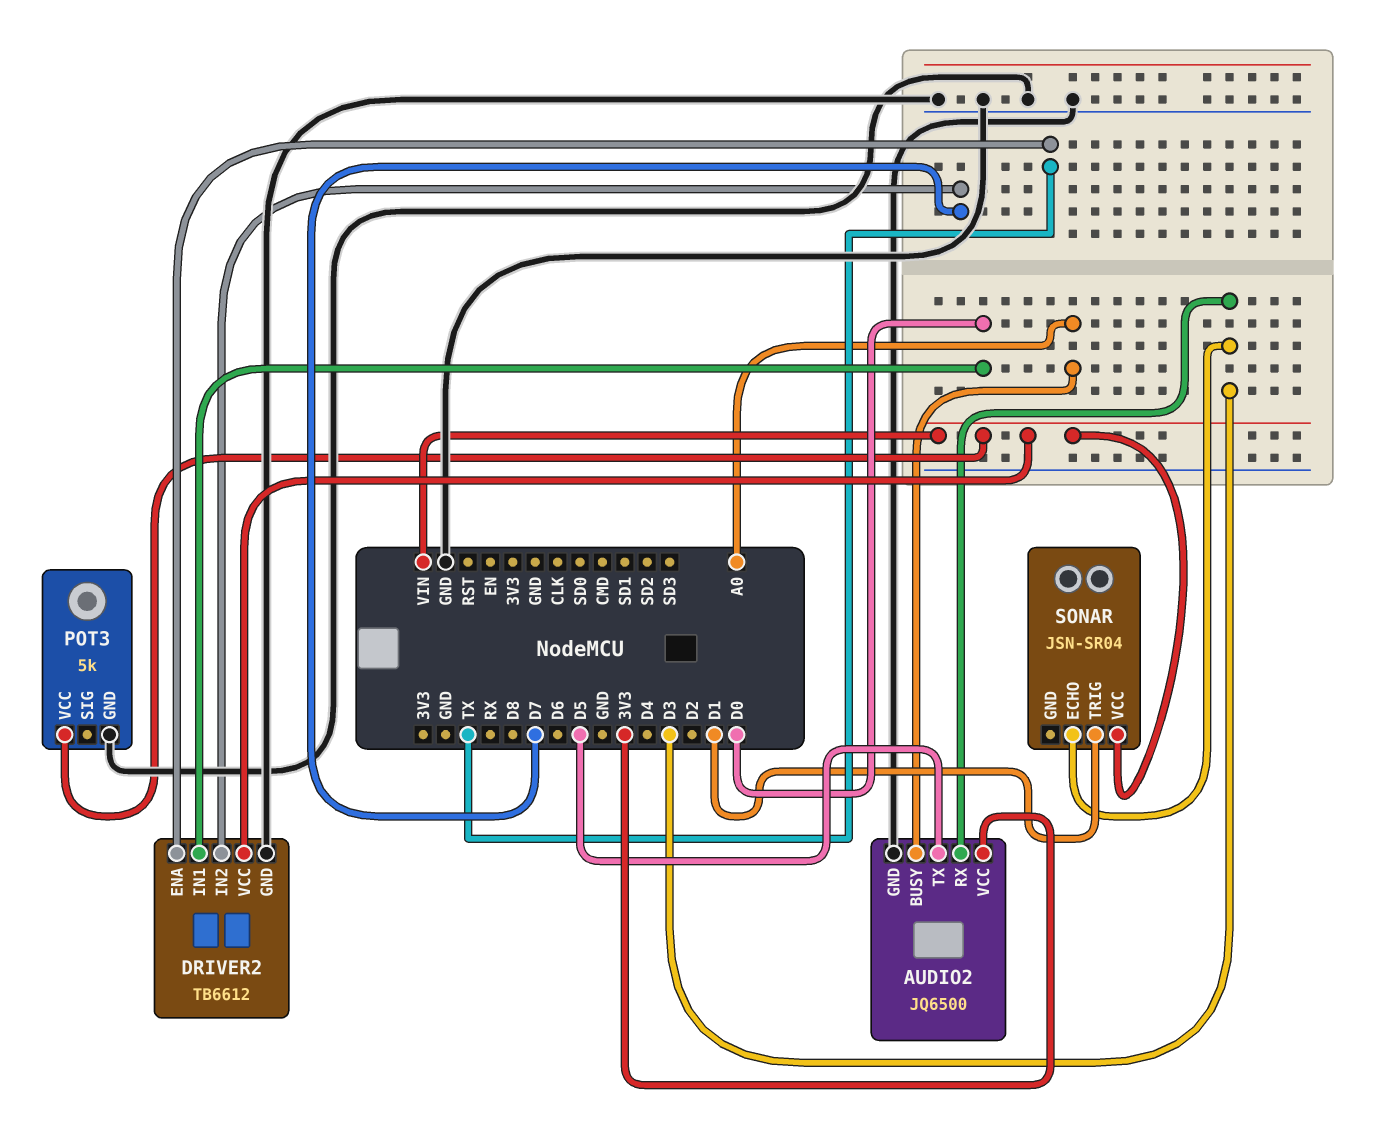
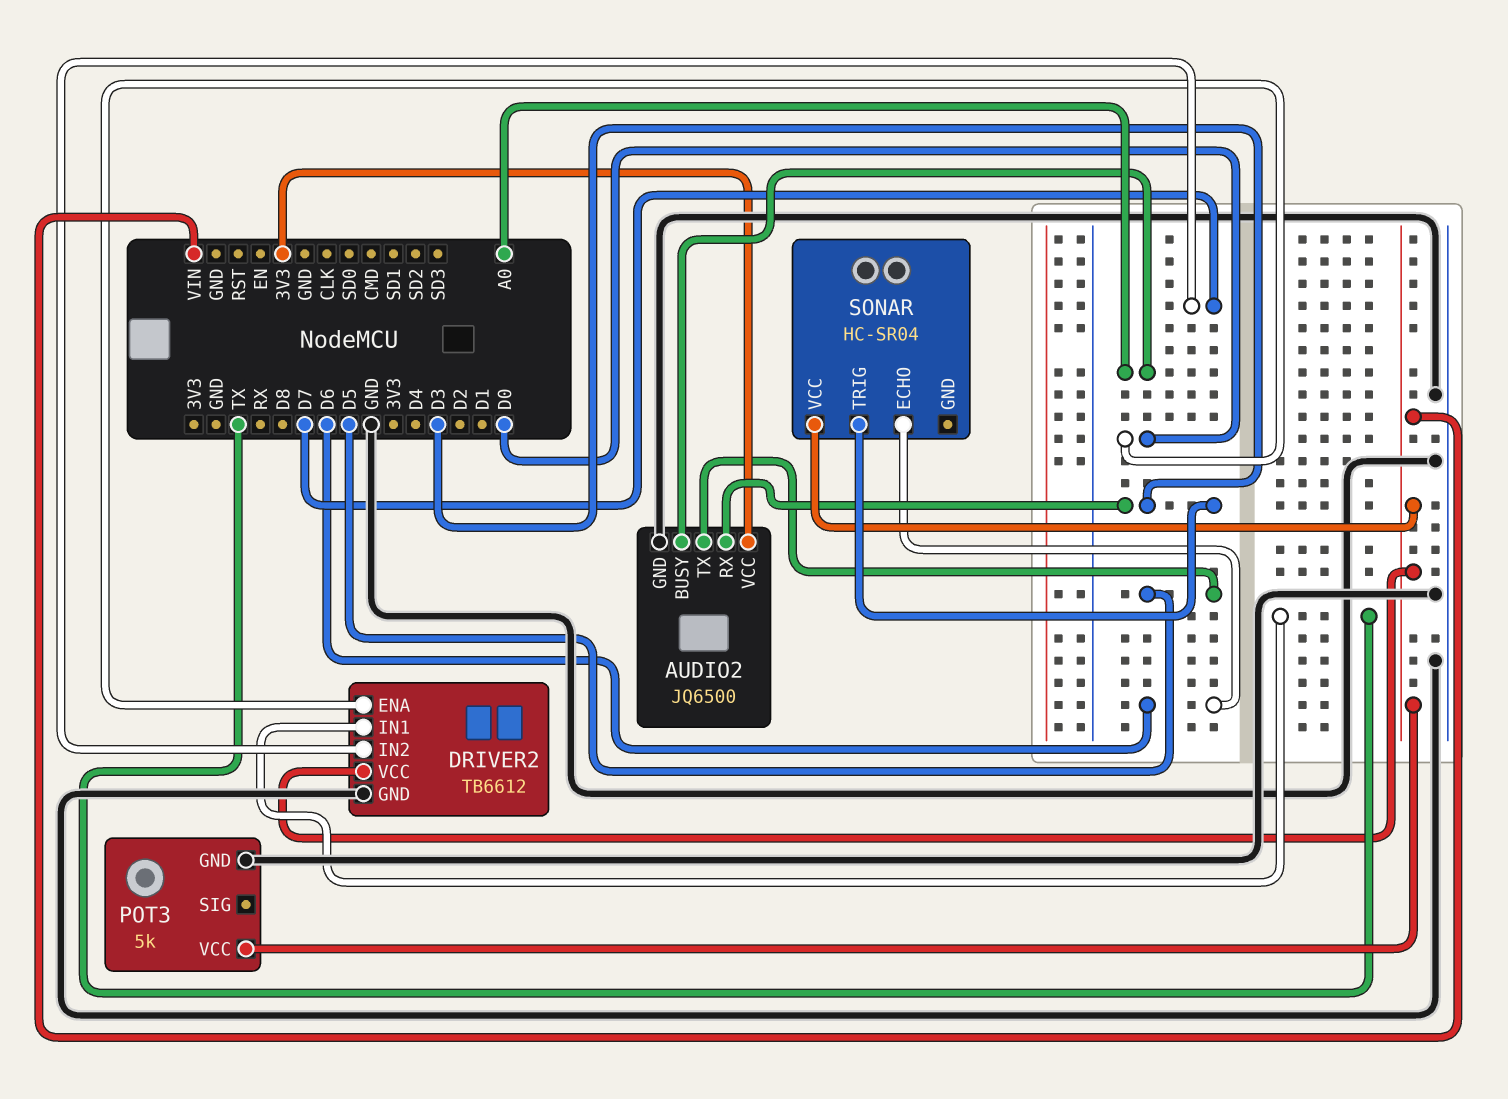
DRIVER2 pin ENA: TX -> D0
DRIVER2 pin IN1: D0 -> TX
SONAR: JSN-SR04 -> HC-SR04
SONAR pin ECHO: D3 -> D6
SONAR pin TRIG: D1 -> D3

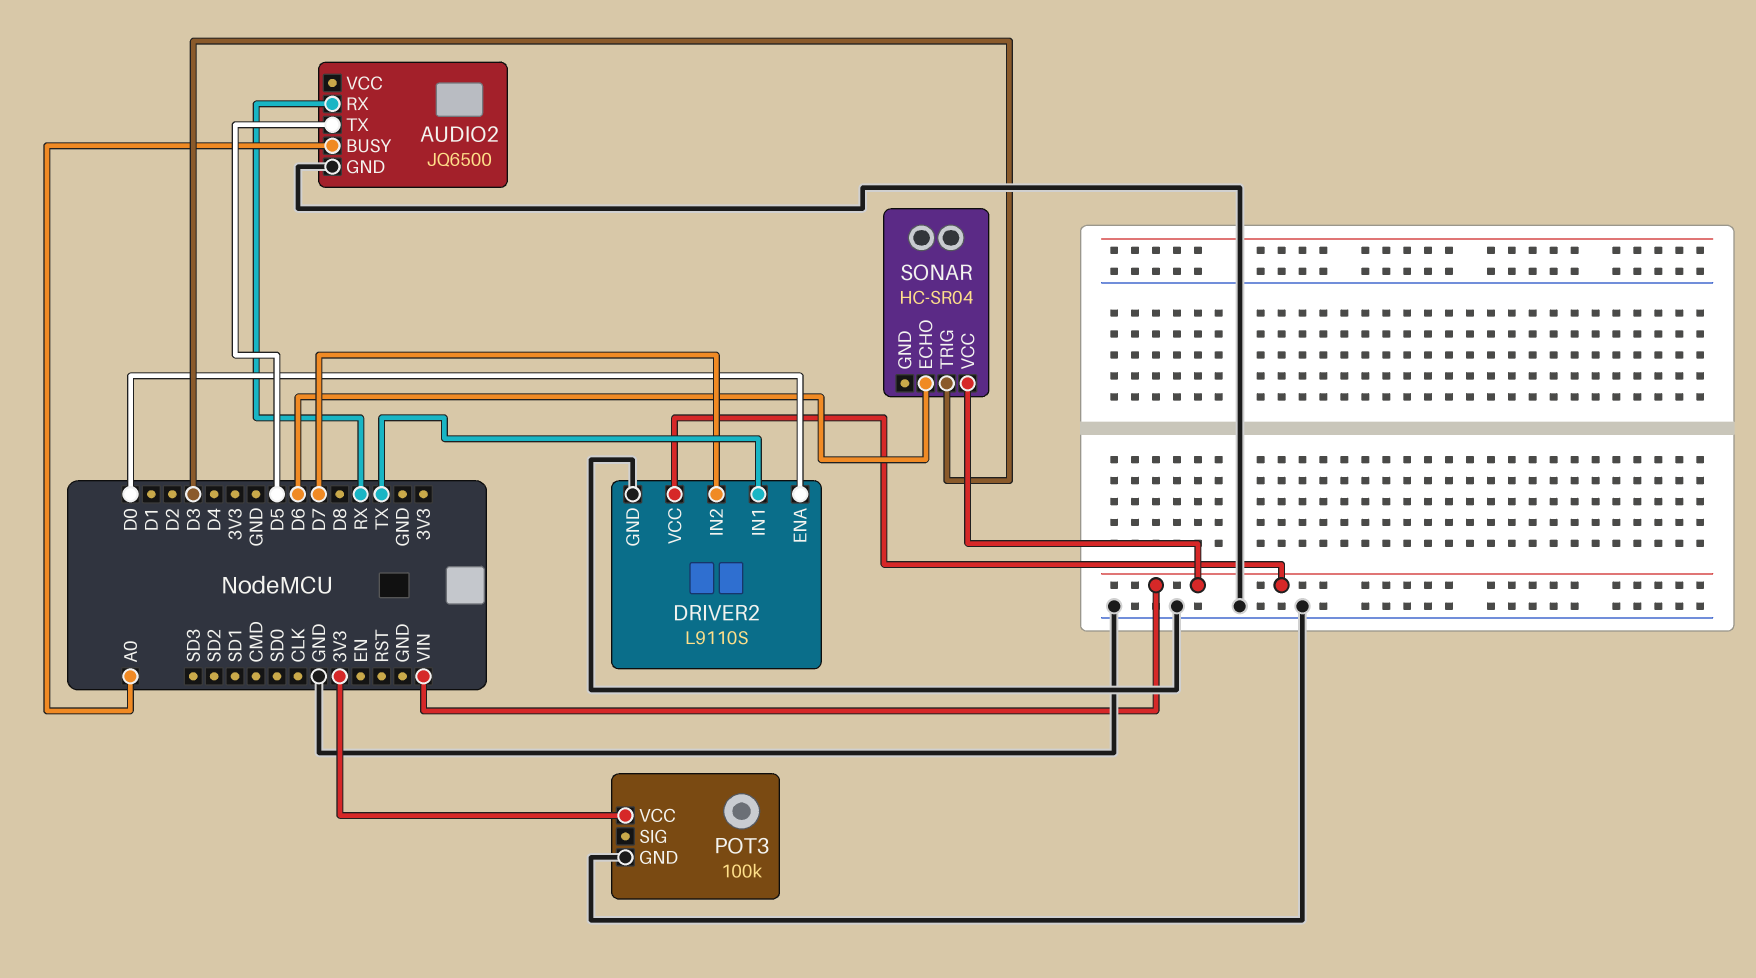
AUDIO2 pin RX: D3 -> RX
AUDIO2 pin VCC: 3V3 -> none
DRIVER2: TB6612 -> L9110S
POT3: 5k -> 100k
POT3 pin VCC: VIN -> 3V3

